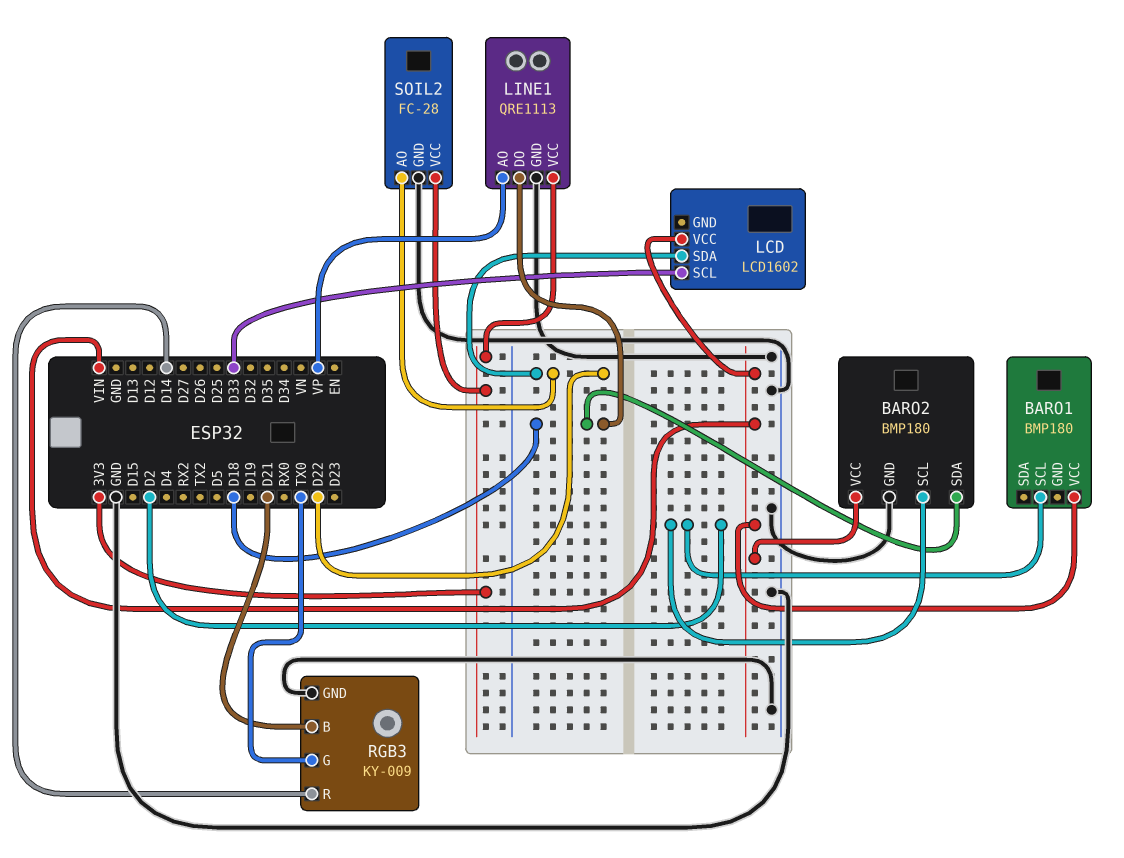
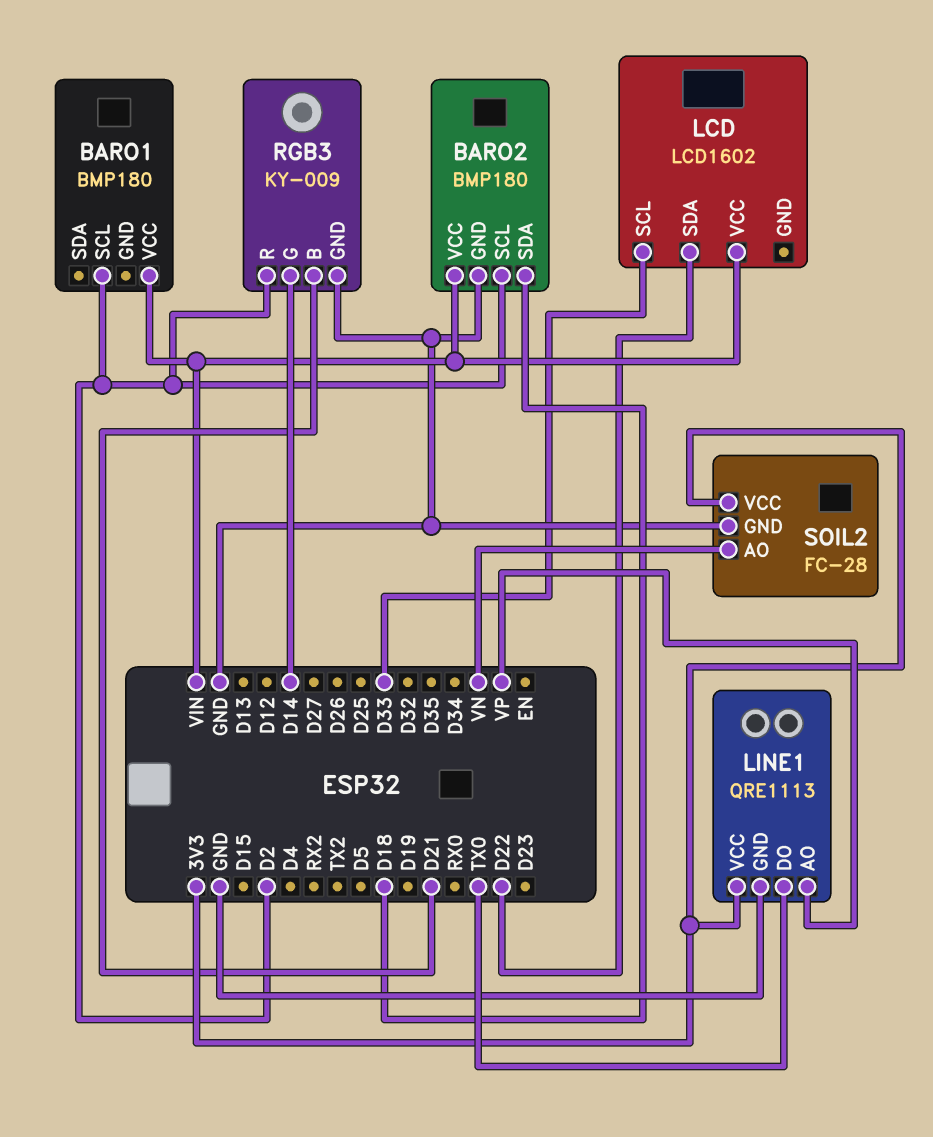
LINE1 pin DO: D18 -> TX0
RGB3 pin G: TX0 -> D14
RGB3 pin R: D14 -> D2
SOIL2 pin AO: D22 -> VN

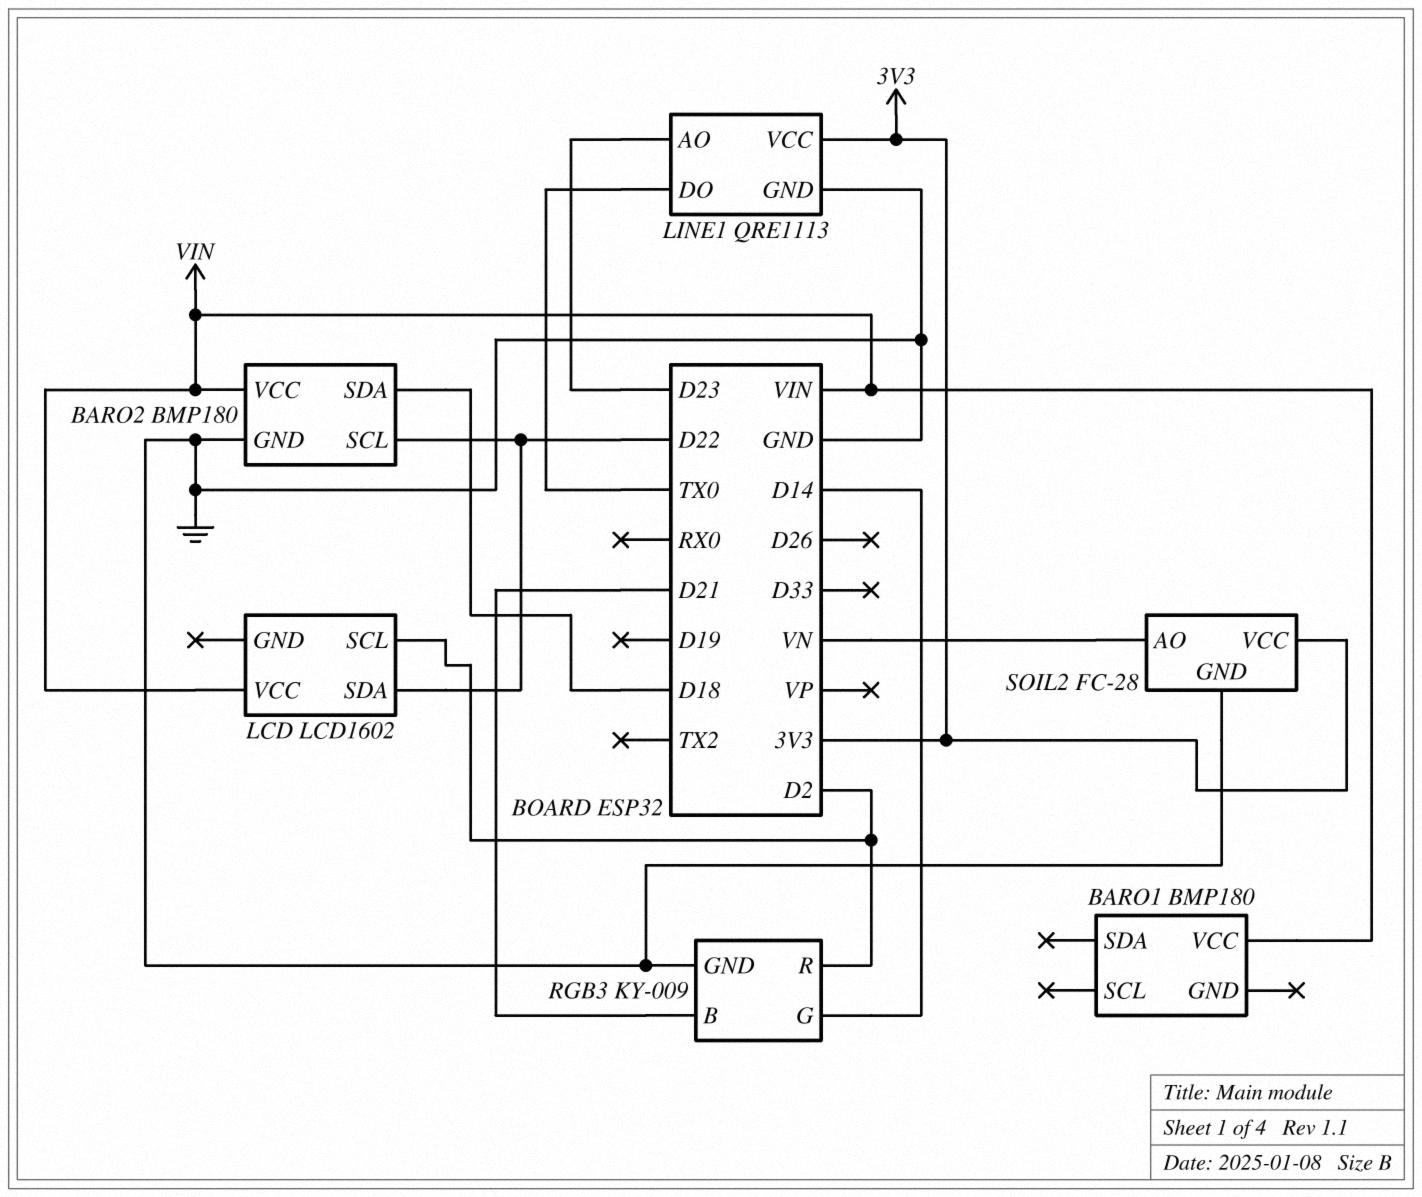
BARO1 pin SCL: D2 -> none
BARO2 pin SCL: D2 -> D22
LCD pin SCL: D33 -> D2
LINE1 pin AO: VP -> D23

